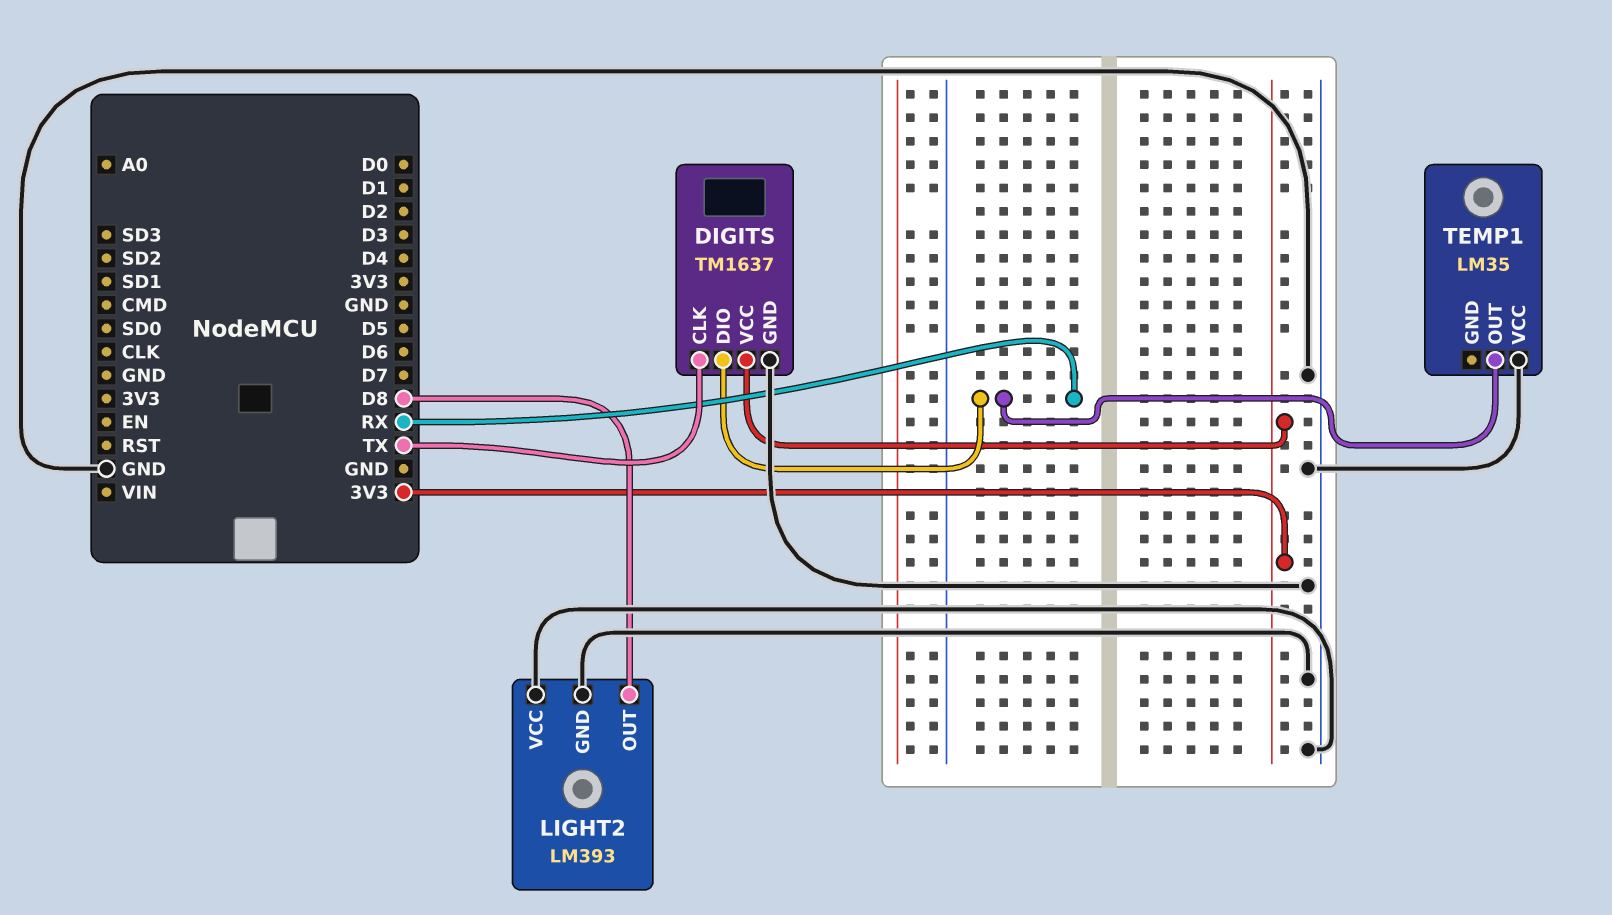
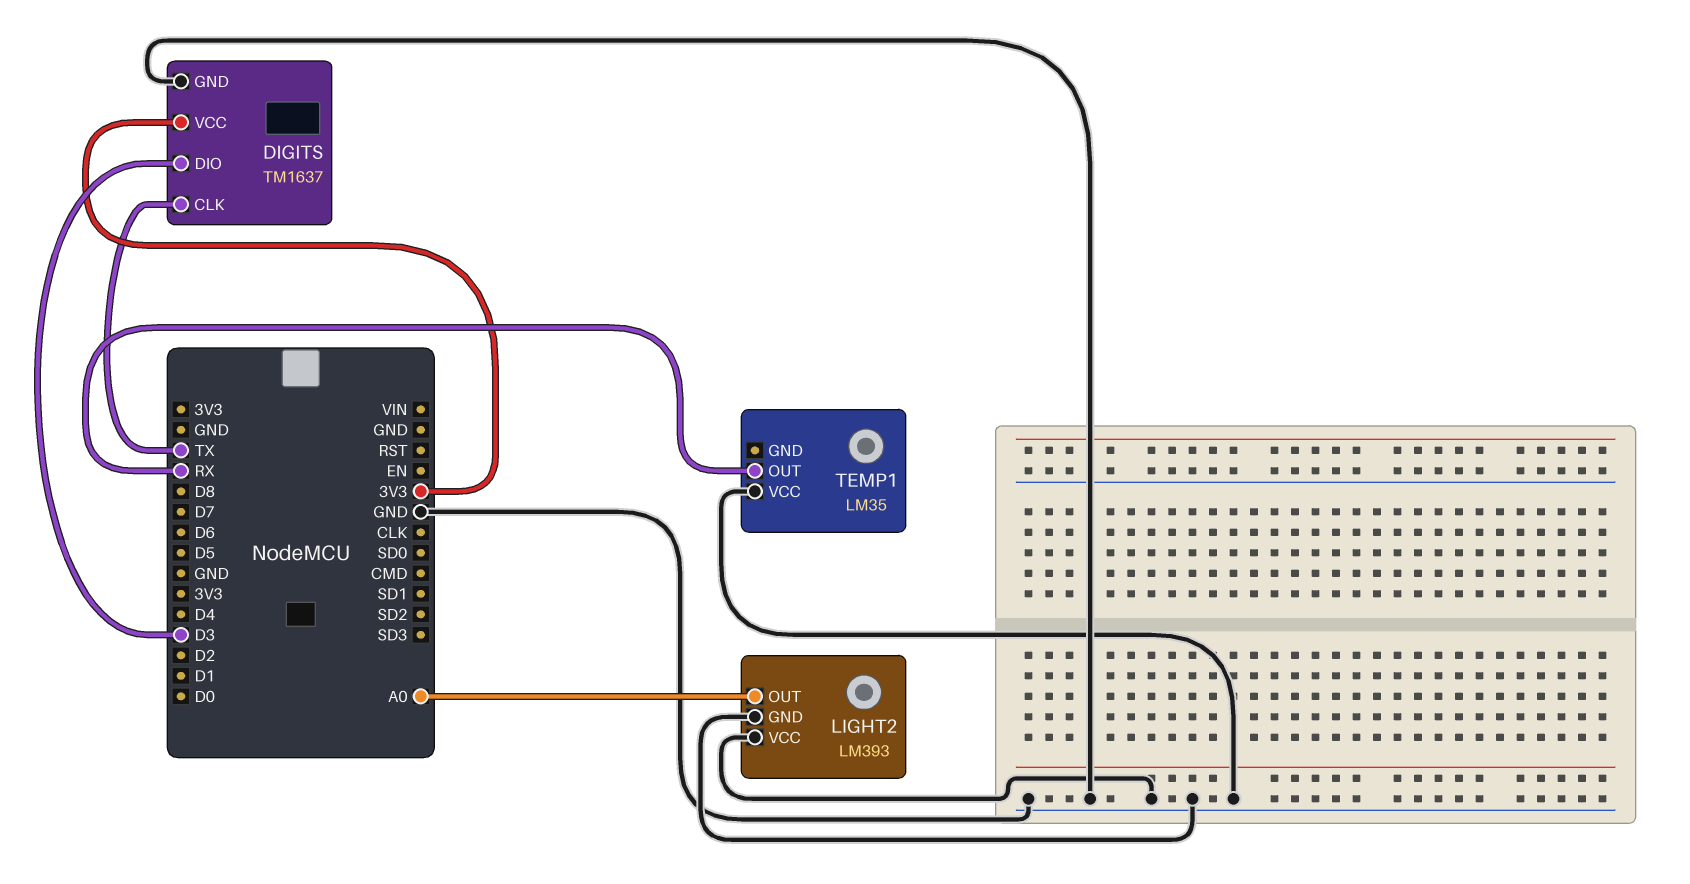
DIGITS pin DIO: RX -> D3
LIGHT2 pin OUT: D8 -> A0

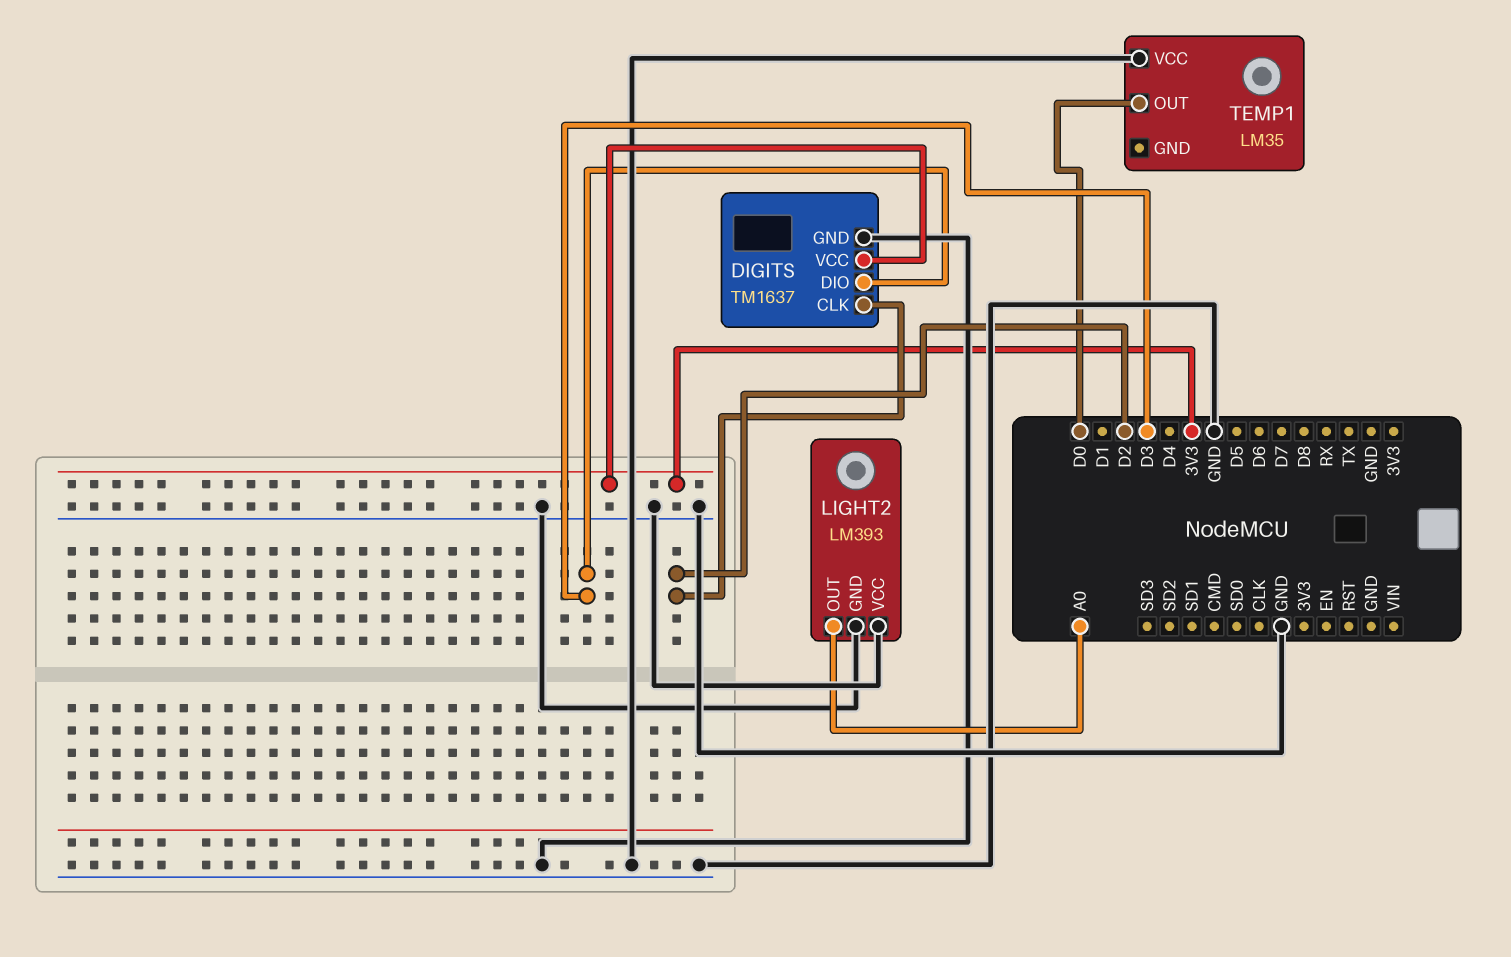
DIGITS pin CLK: TX -> D2
TEMP1 pin OUT: RX -> D0

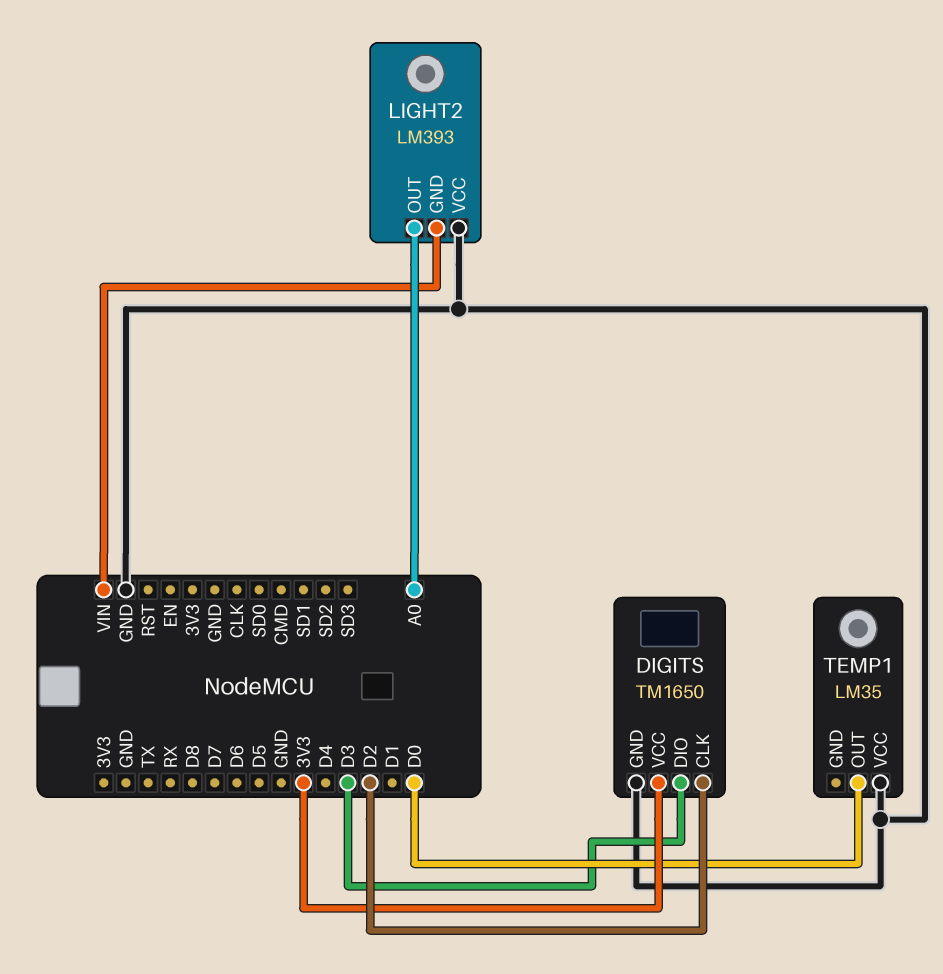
DIGITS: TM1637 -> TM1650
LIGHT2 pin GND: GND -> VIN

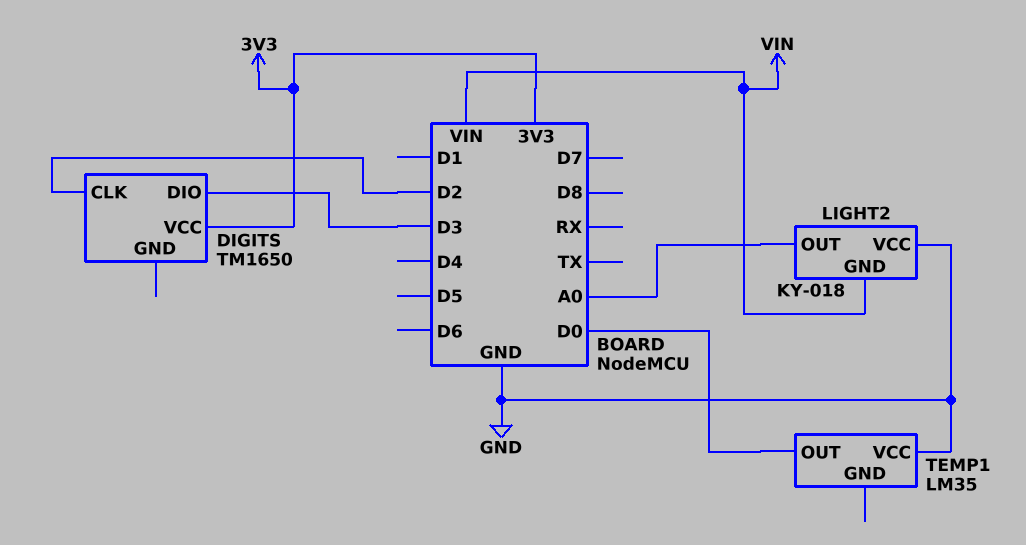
DIGITS pin GND: GND -> none
LIGHT2: LM393 -> KY-018

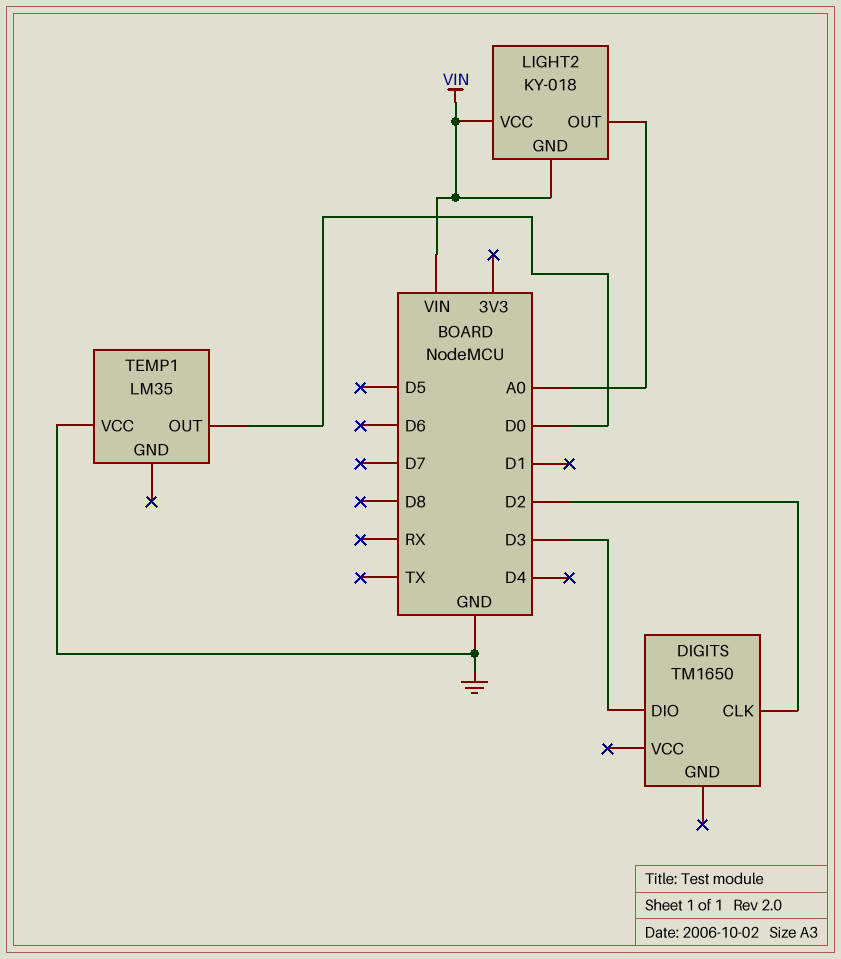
DIGITS pin VCC: 3V3 -> none
LIGHT2 pin VCC: GND -> VIN

